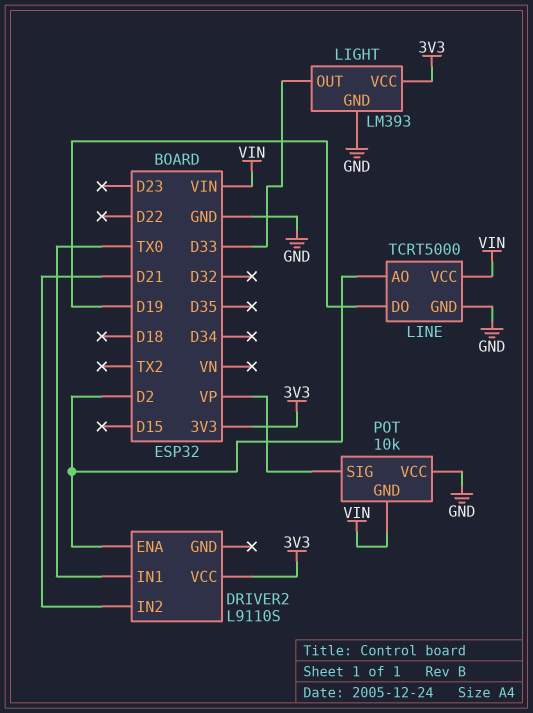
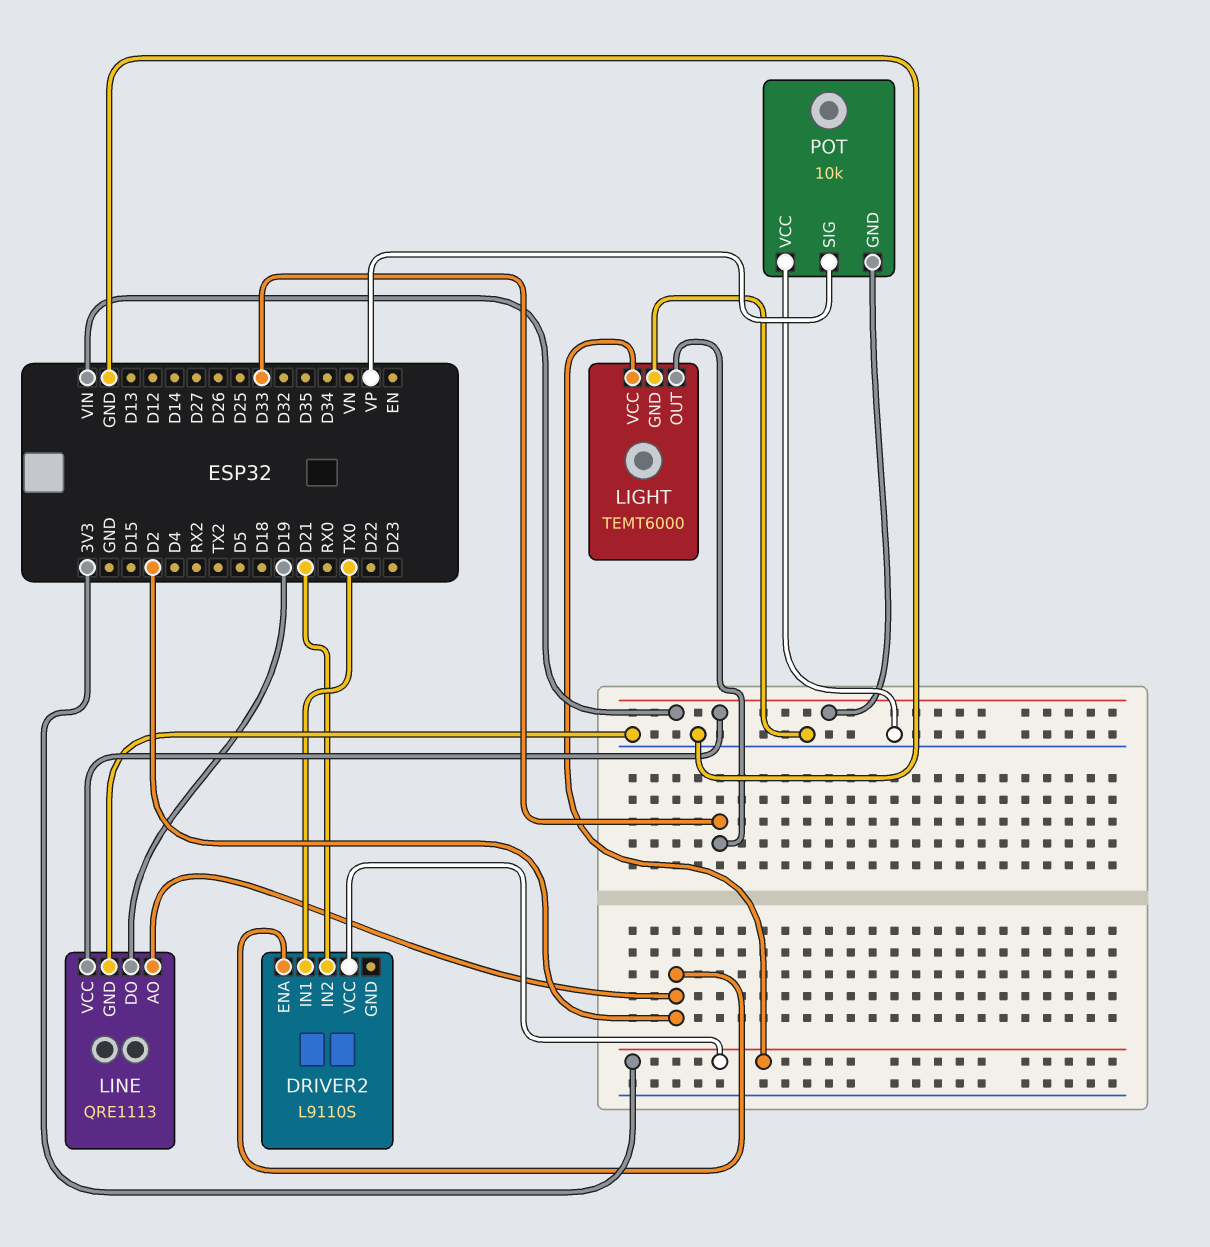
LIGHT: LM393 -> TEMT6000
LINE: TCRT5000 -> QRE1113

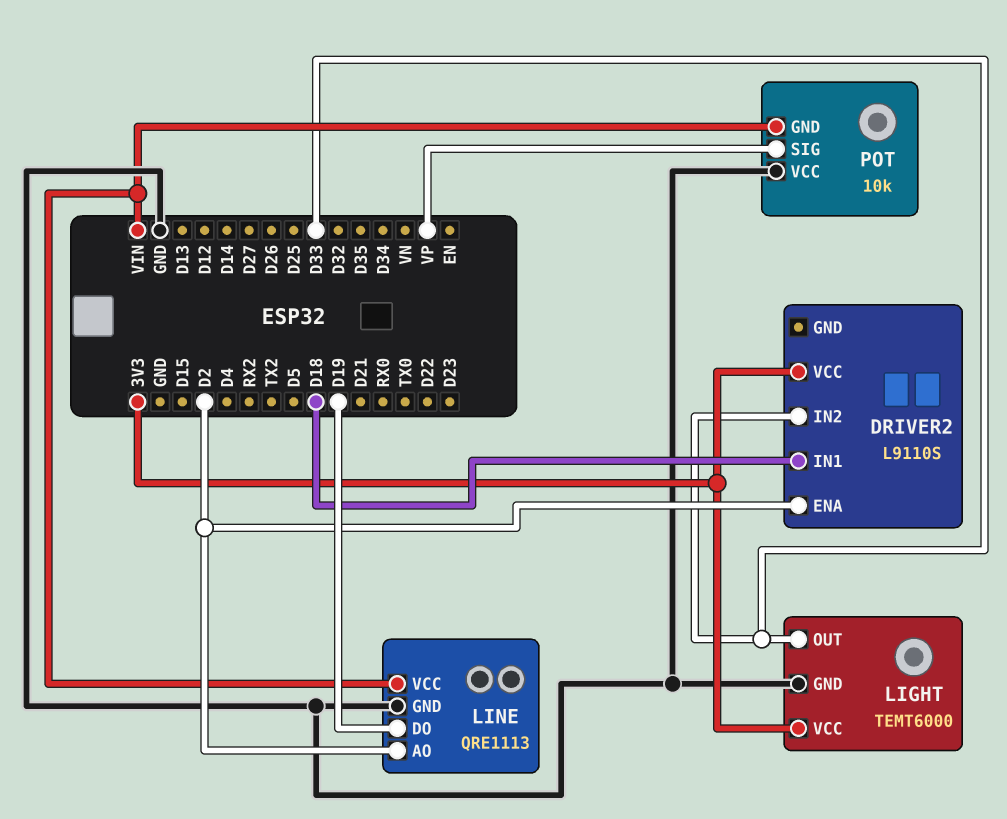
DRIVER2 pin IN1: TX0 -> D18
DRIVER2 pin IN2: D21 -> D33

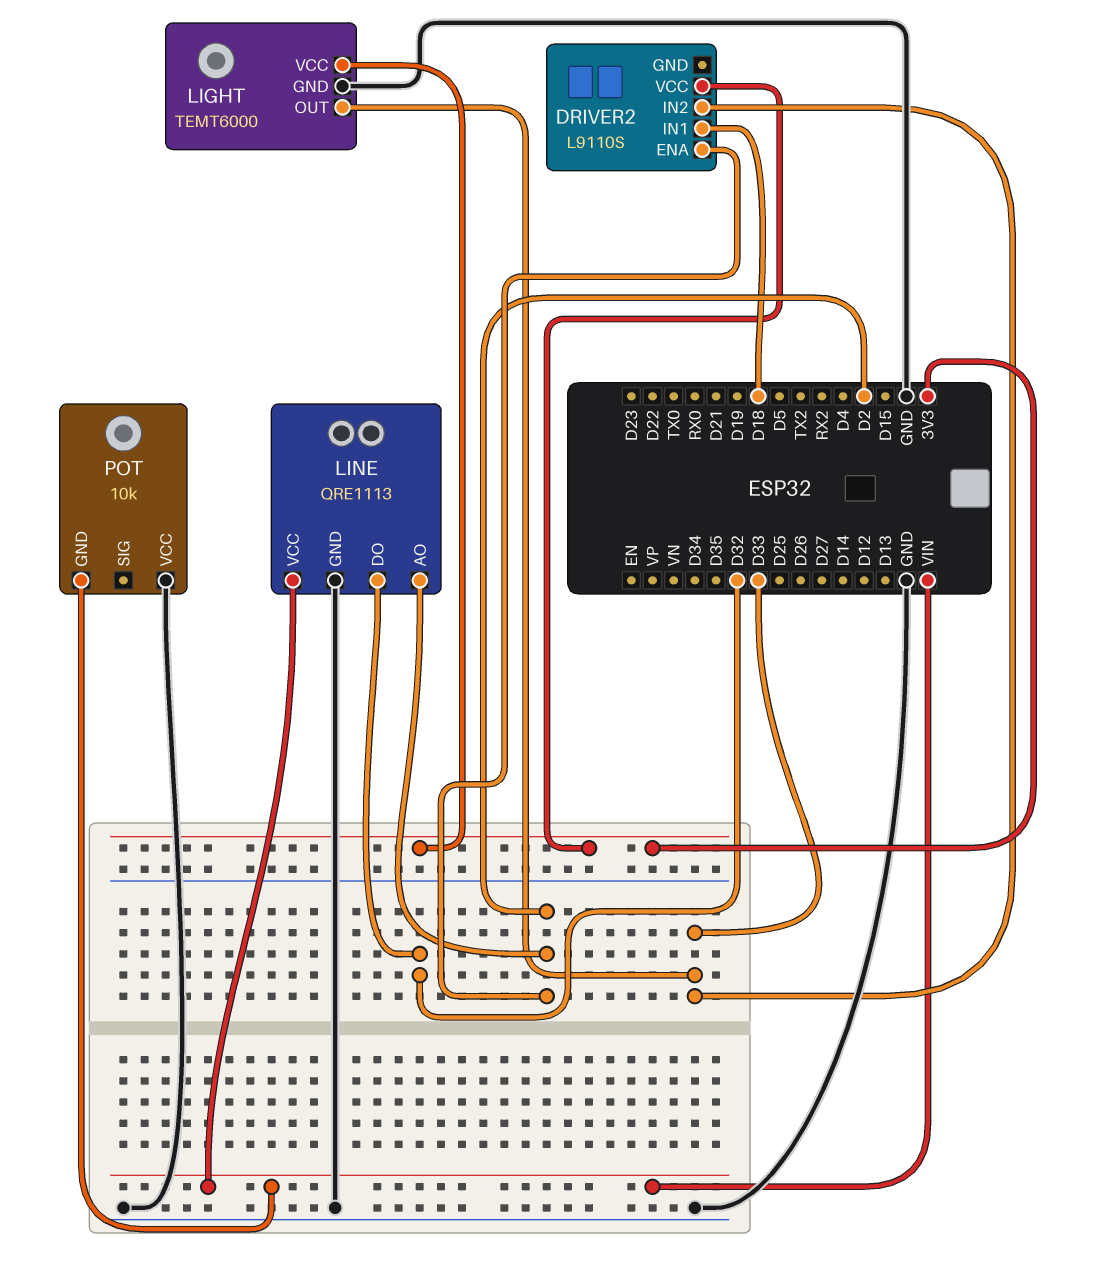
LINE pin DO: D19 -> D32
POT pin SIG: VP -> none

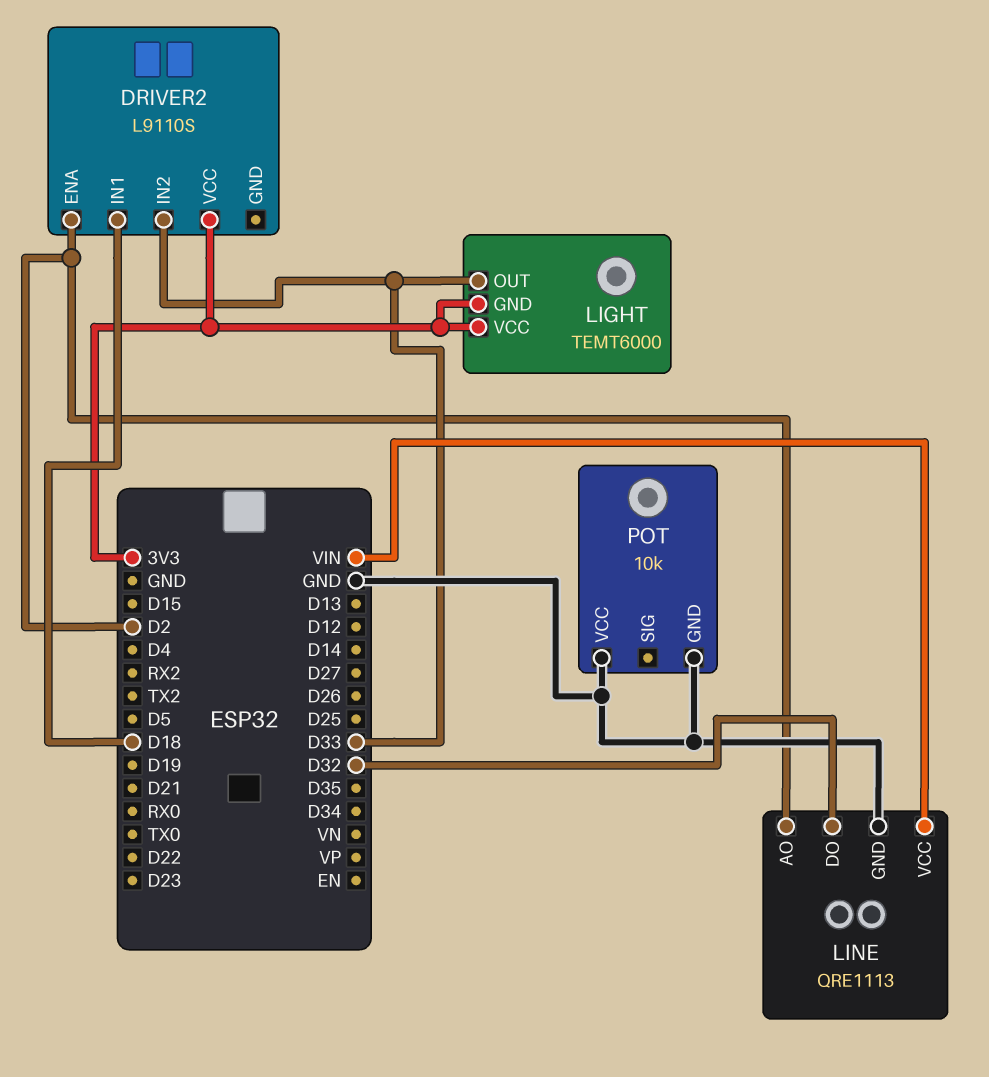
LIGHT pin GND: GND -> 3V3
POT pin GND: VIN -> GND

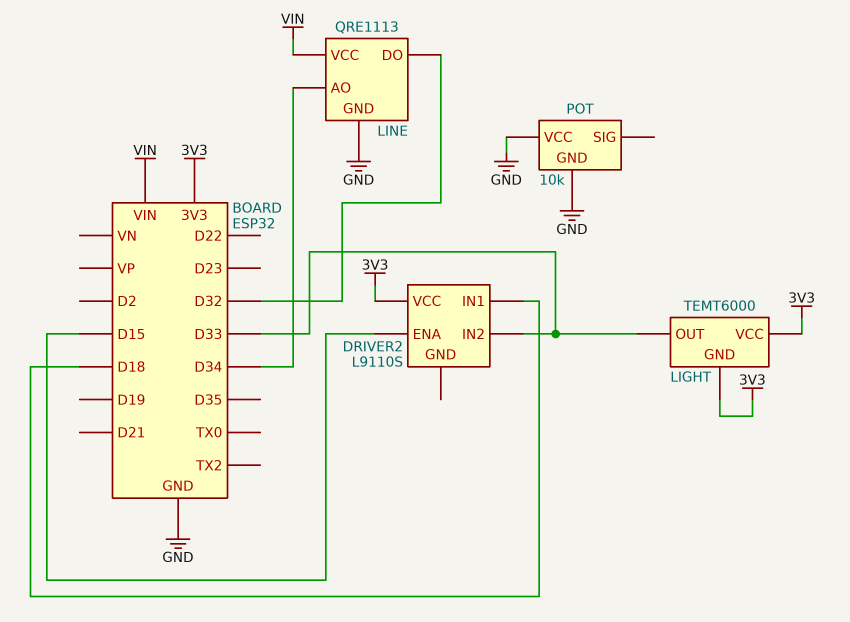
DRIVER2 pin ENA: D2 -> D15
LINE pin AO: D2 -> D34

